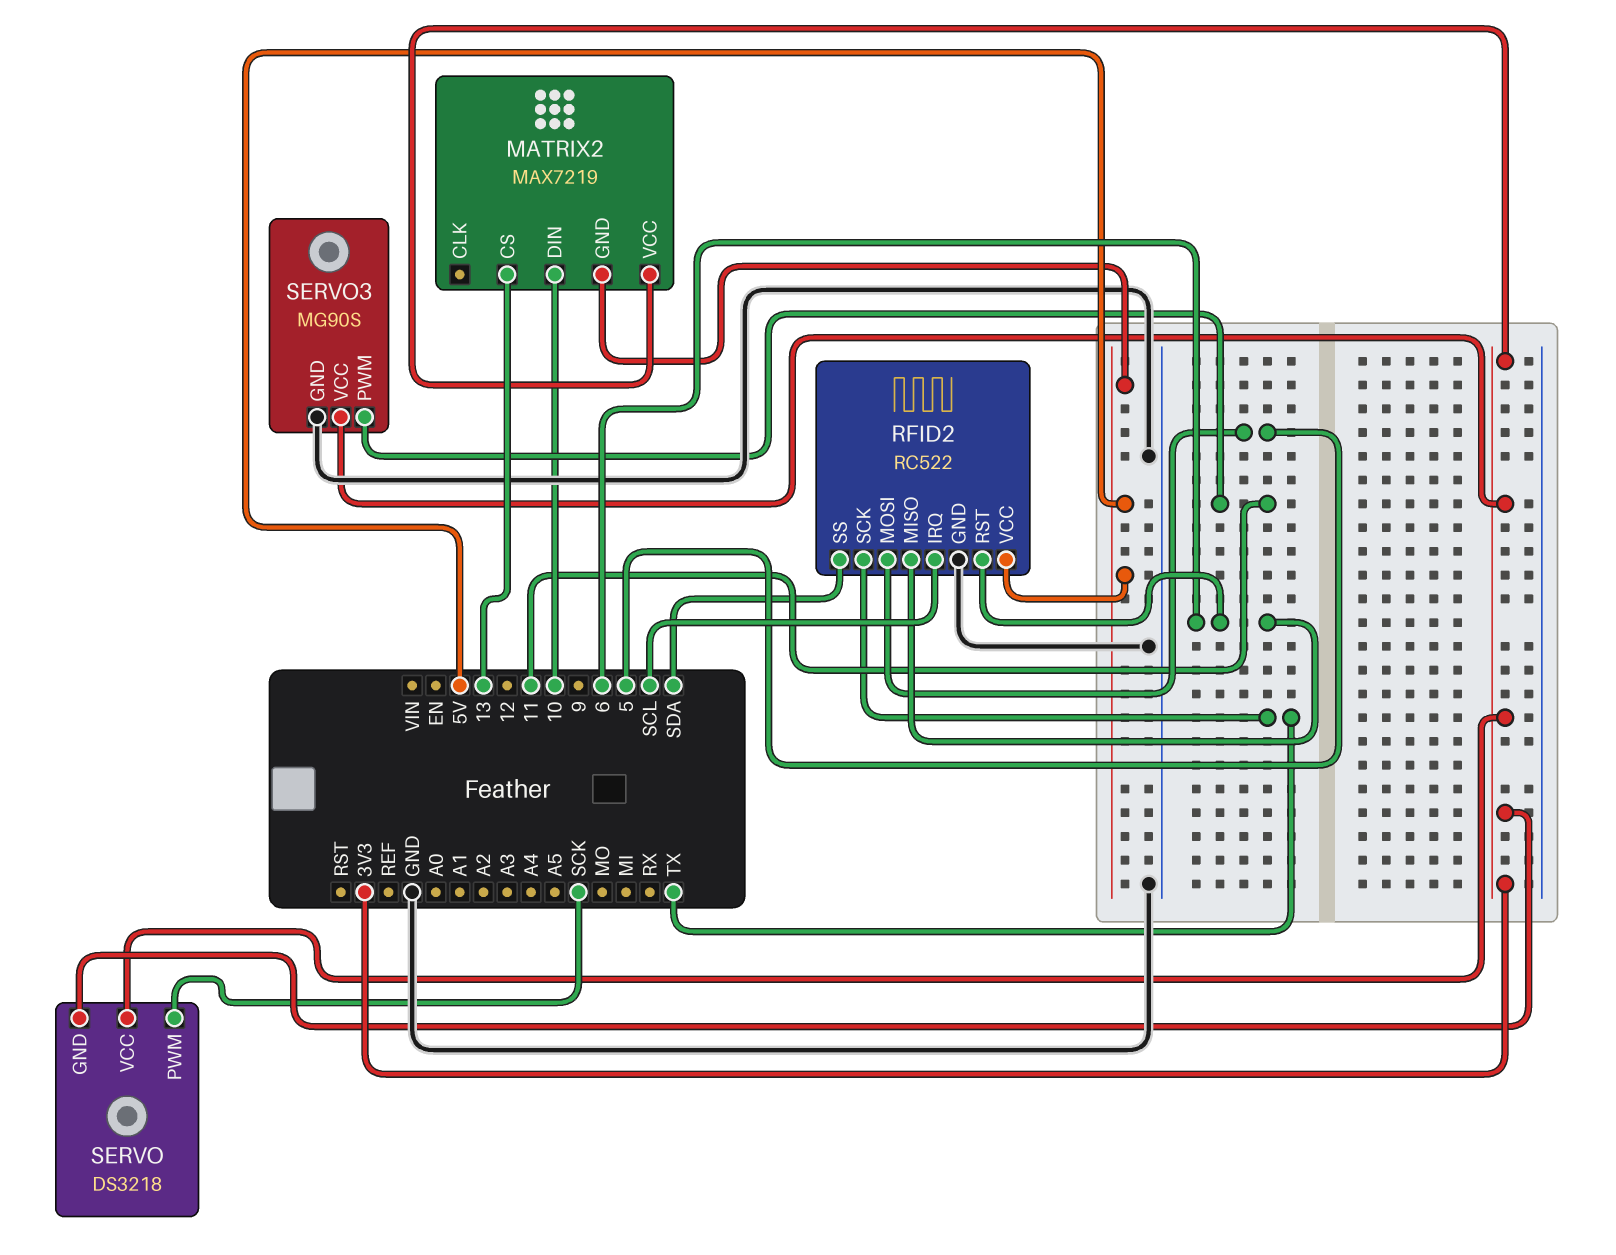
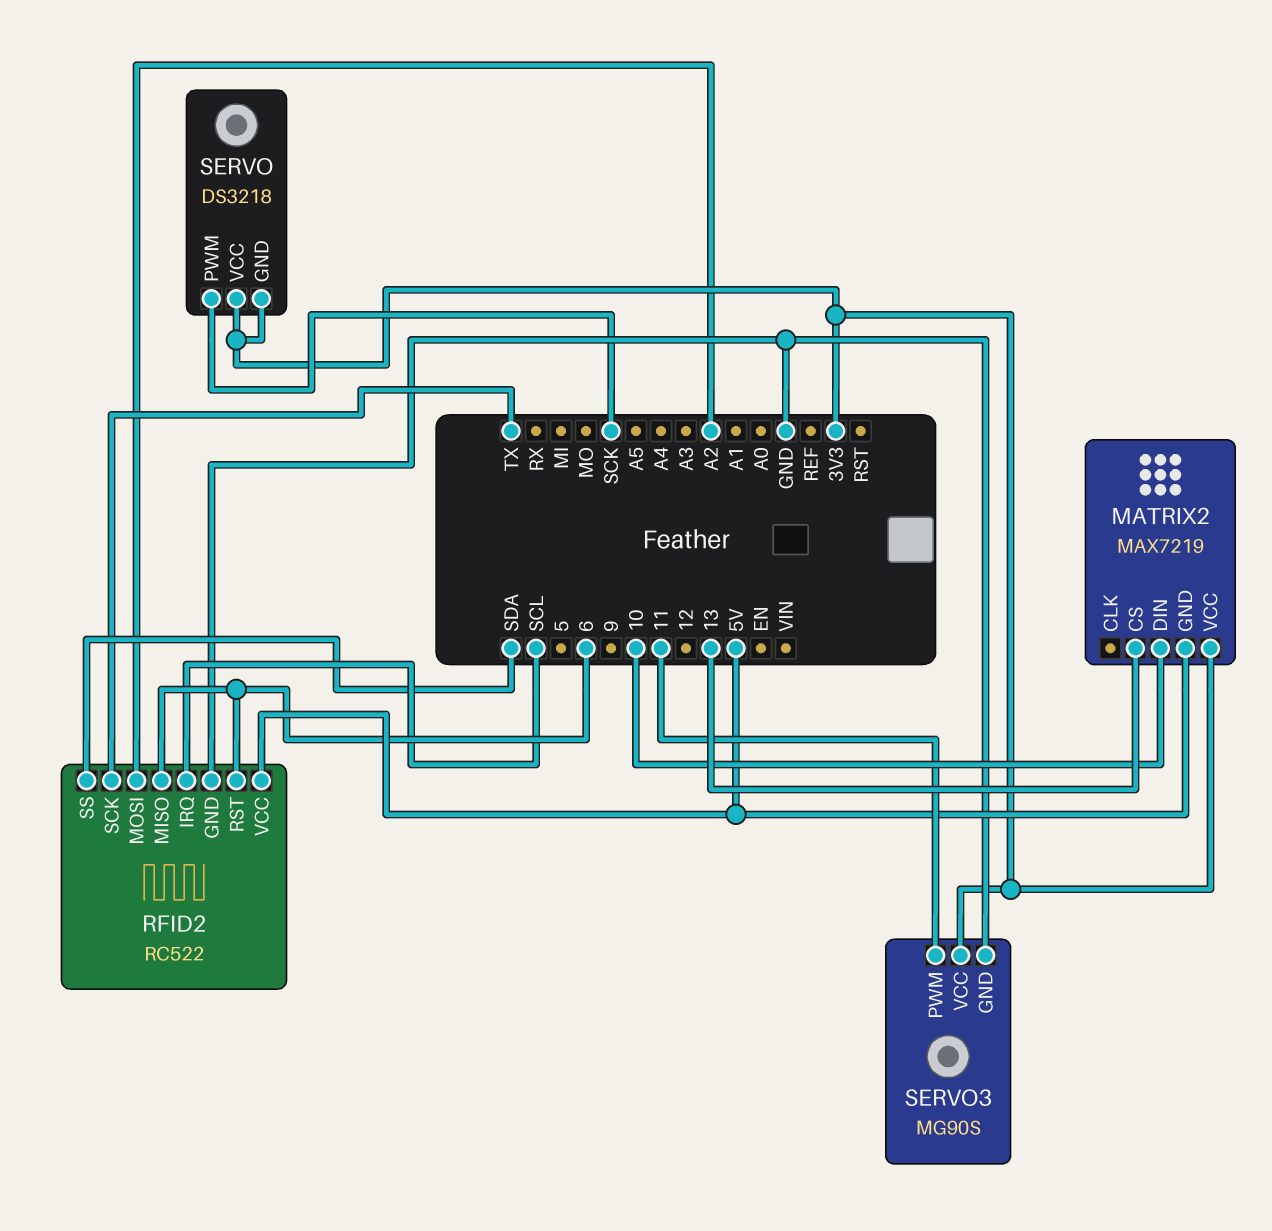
RFID2 pin MOSI: 5 -> A2

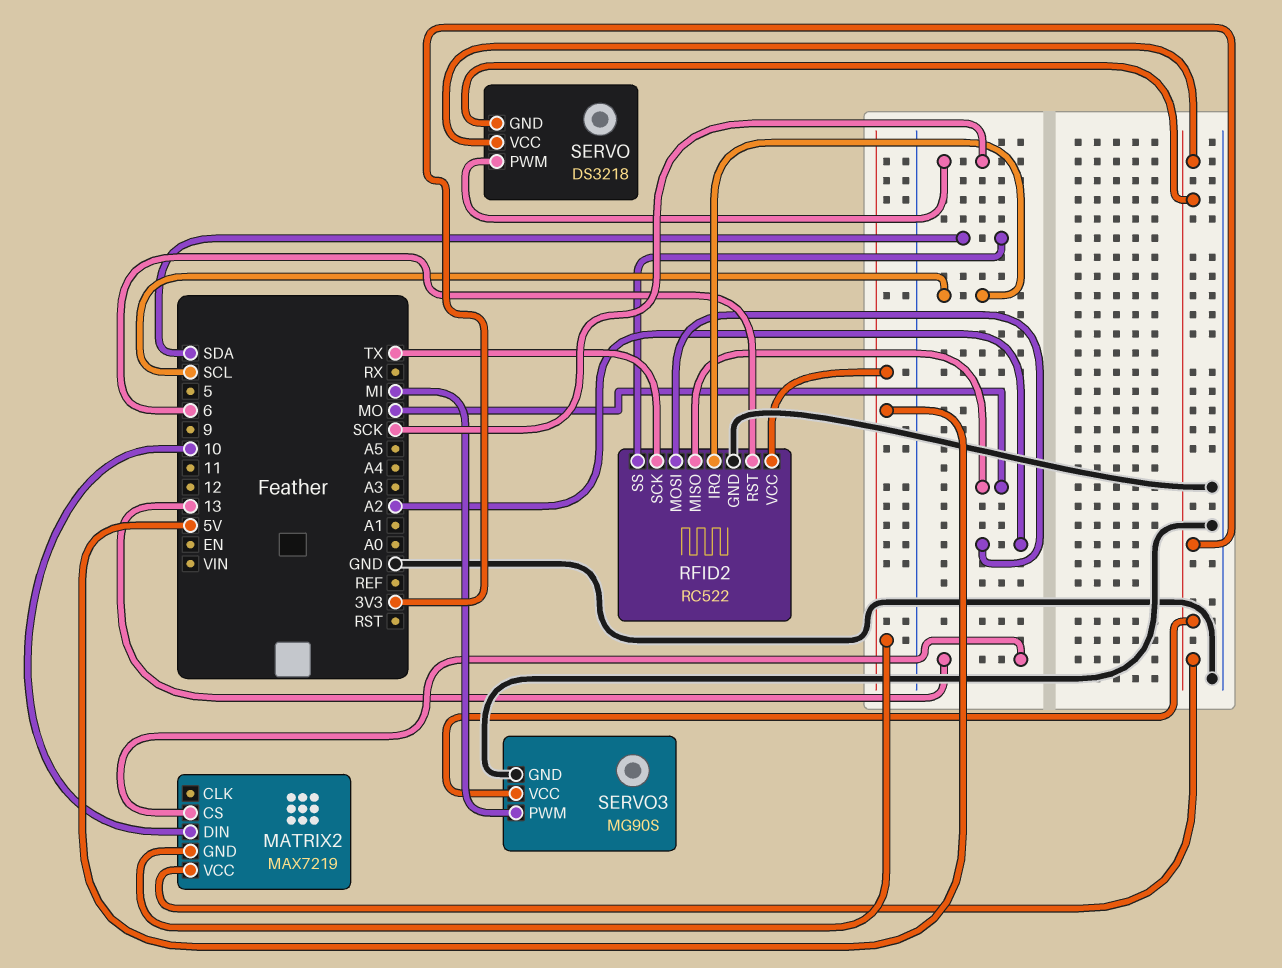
RFID2 pin MISO: 6 -> MO
SERVO3 pin PWM: 11 -> MI

